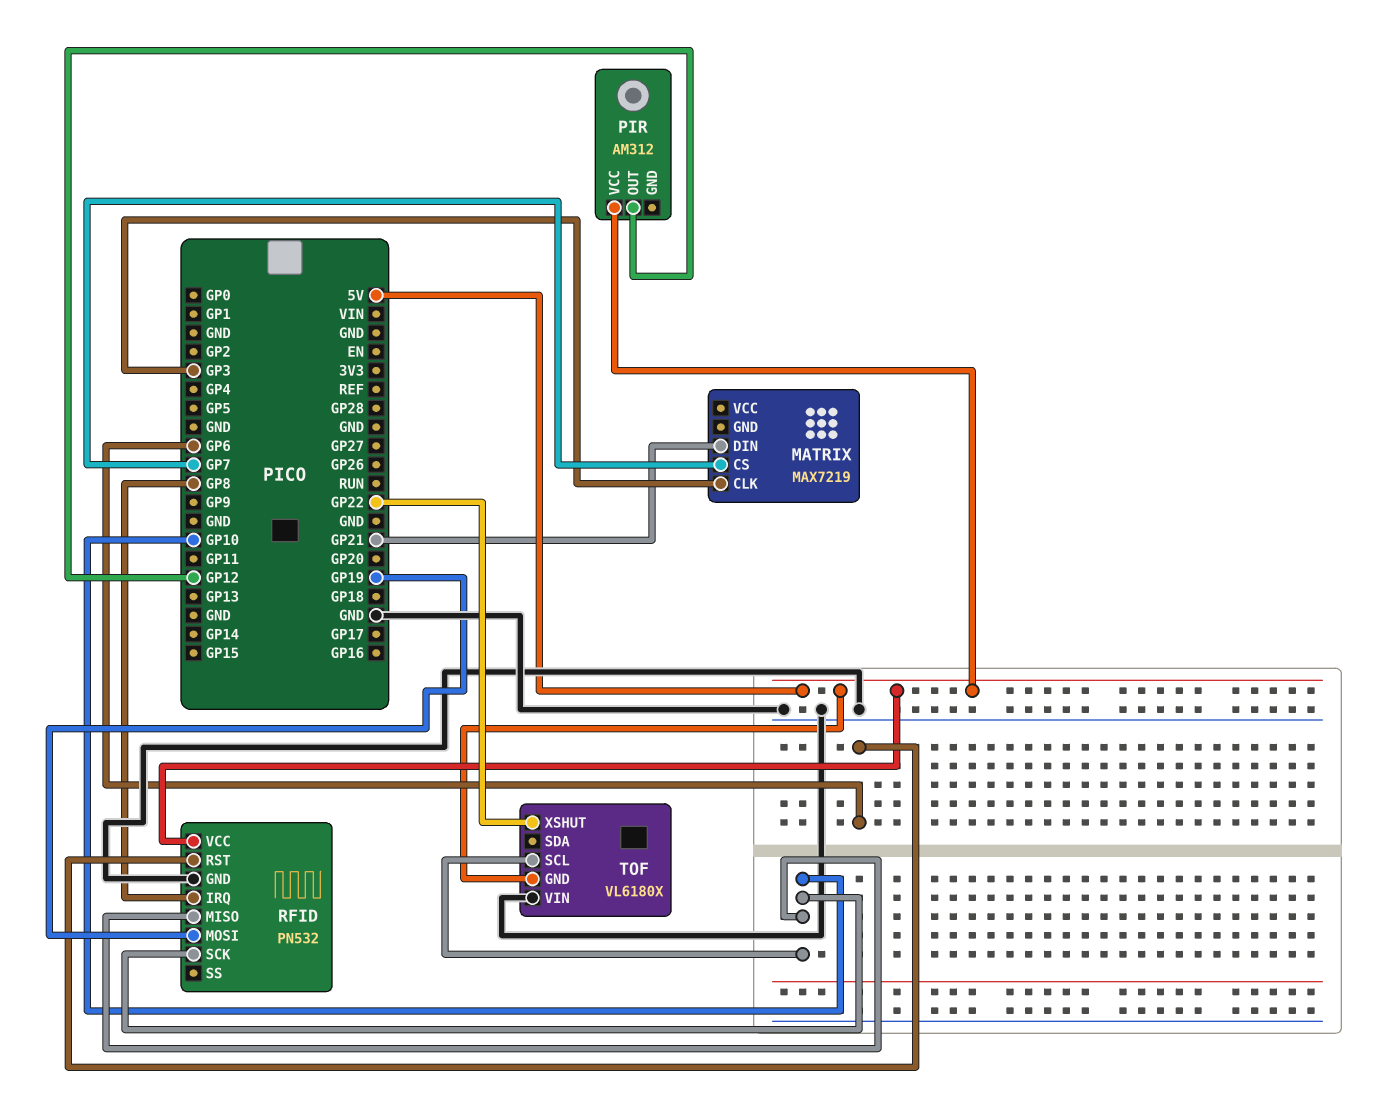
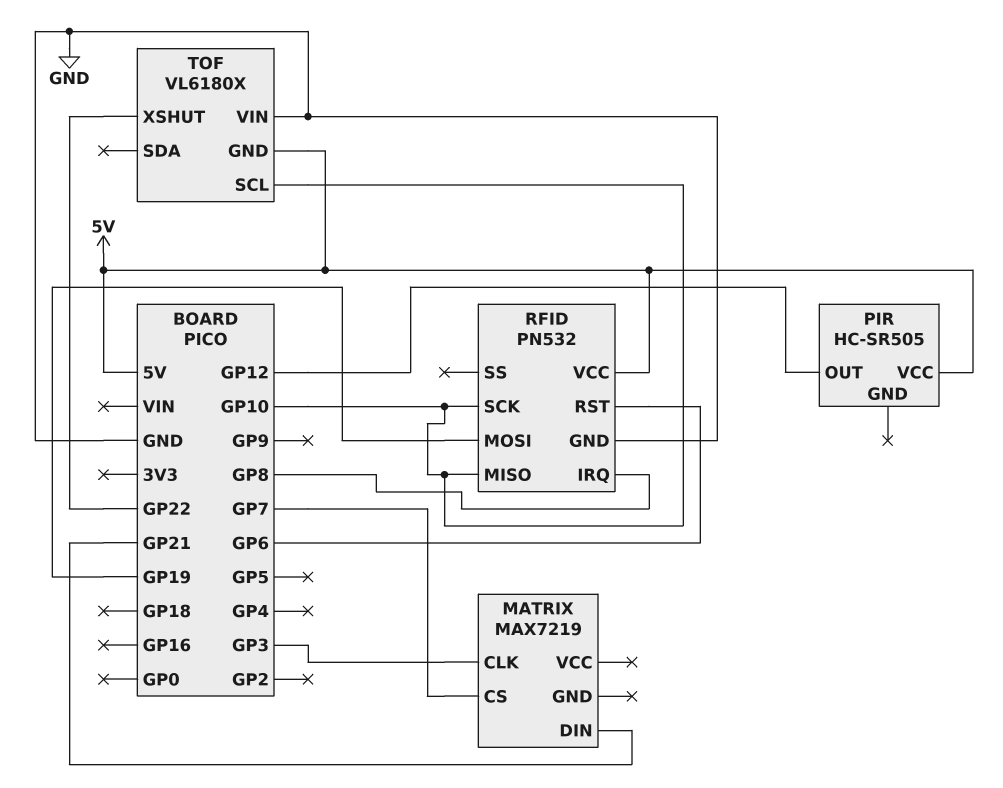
PIR: AM312 -> HC-SR505

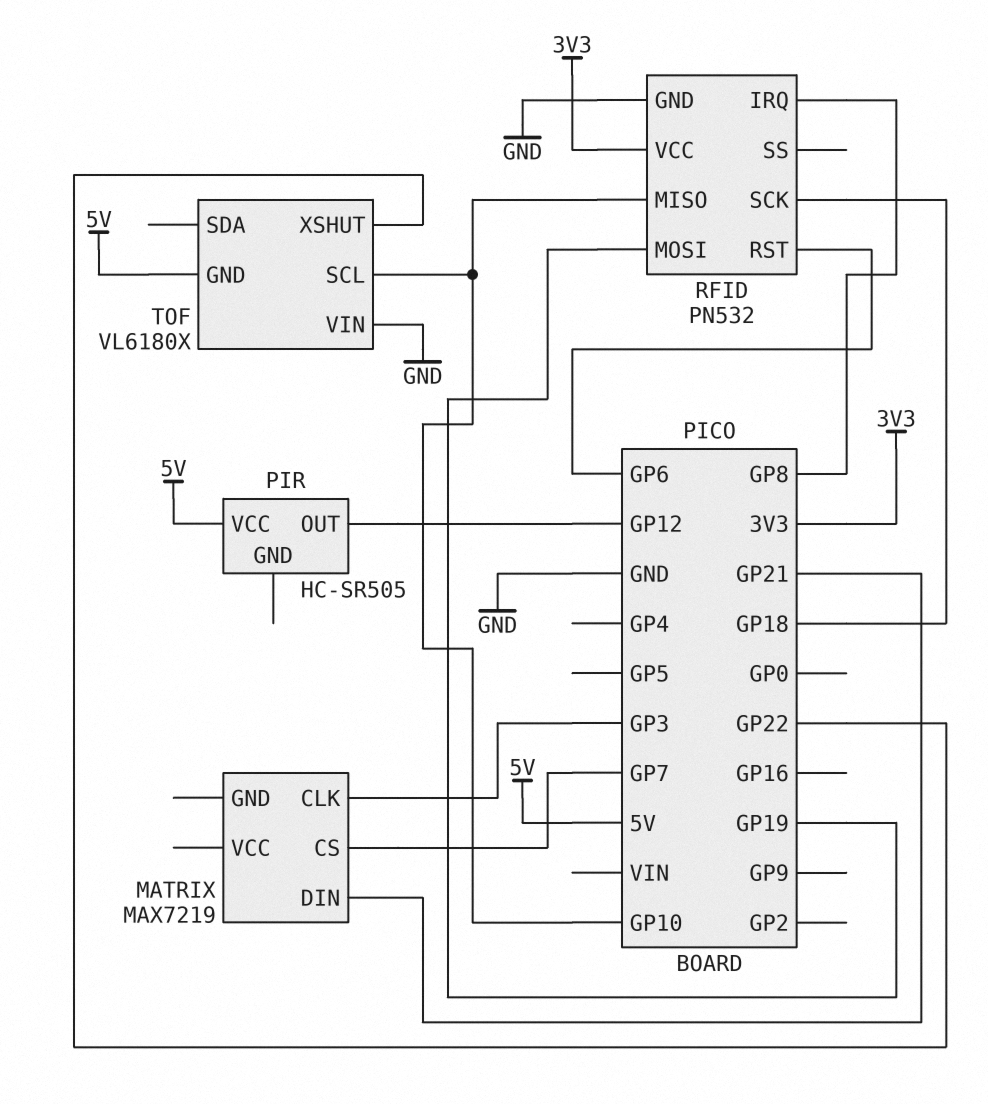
RFID pin SCK: GP10 -> GP18
RFID pin VCC: 5V -> 3V3

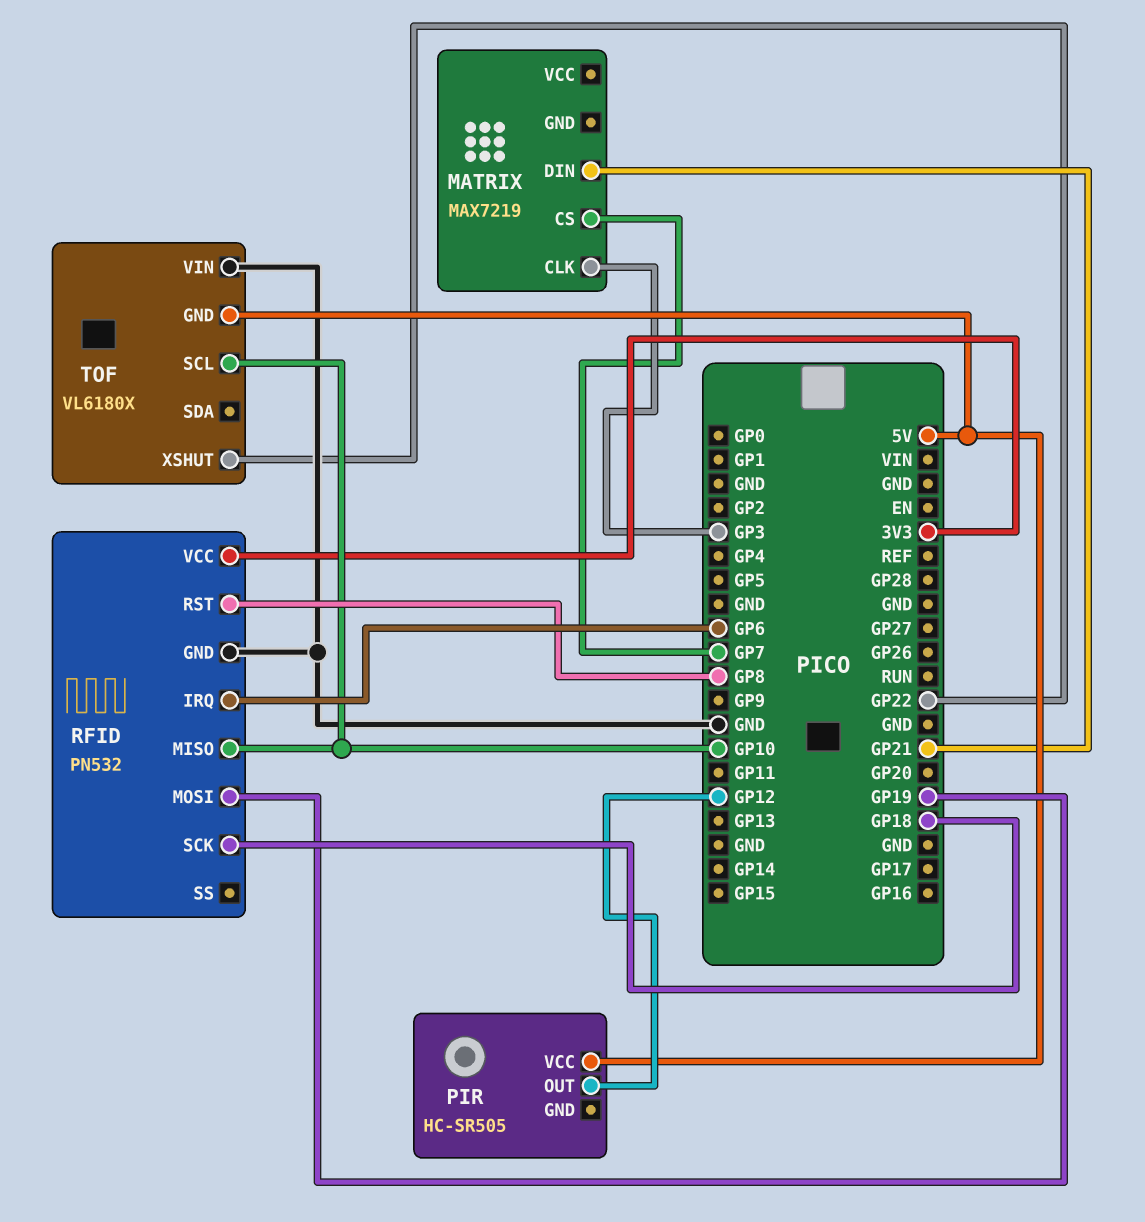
RFID pin IRQ: GP8 -> GP6
RFID pin RST: GP6 -> GP8

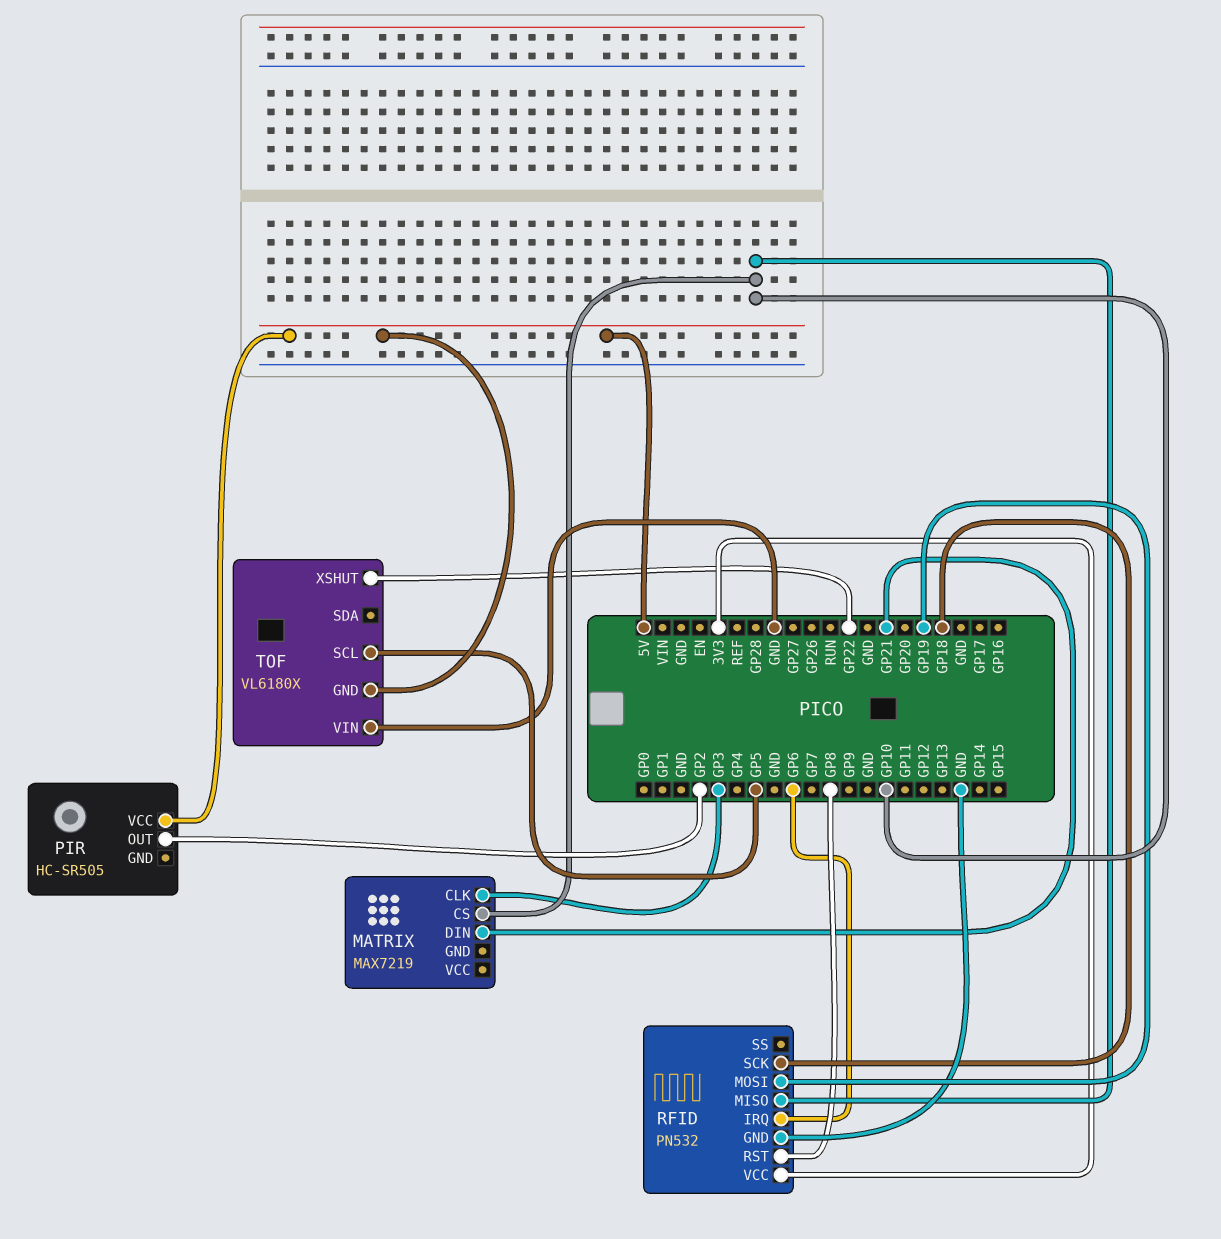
MATRIX pin CS: GP7 -> GP10
PIR pin OUT: GP12 -> GP2
TOF pin SCL: GP10 -> GP5

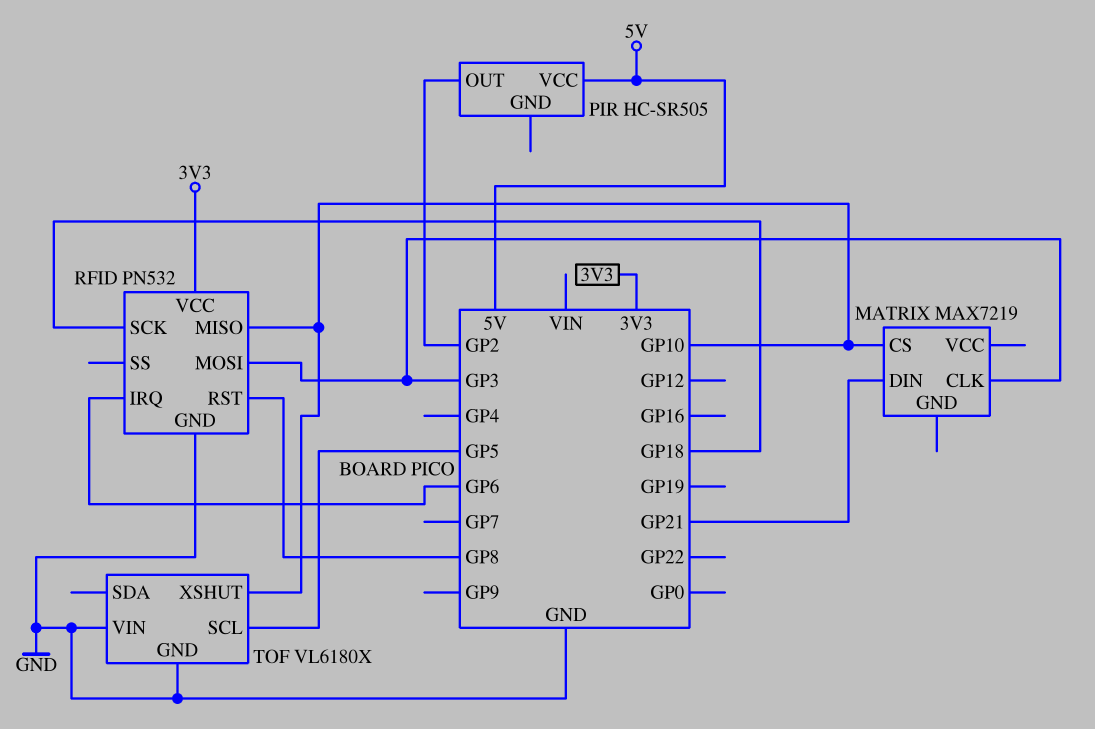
RFID pin MOSI: GP19 -> GP3
TOF pin GND: 5V -> GND
TOF pin XSHUT: GP22 -> GP10

